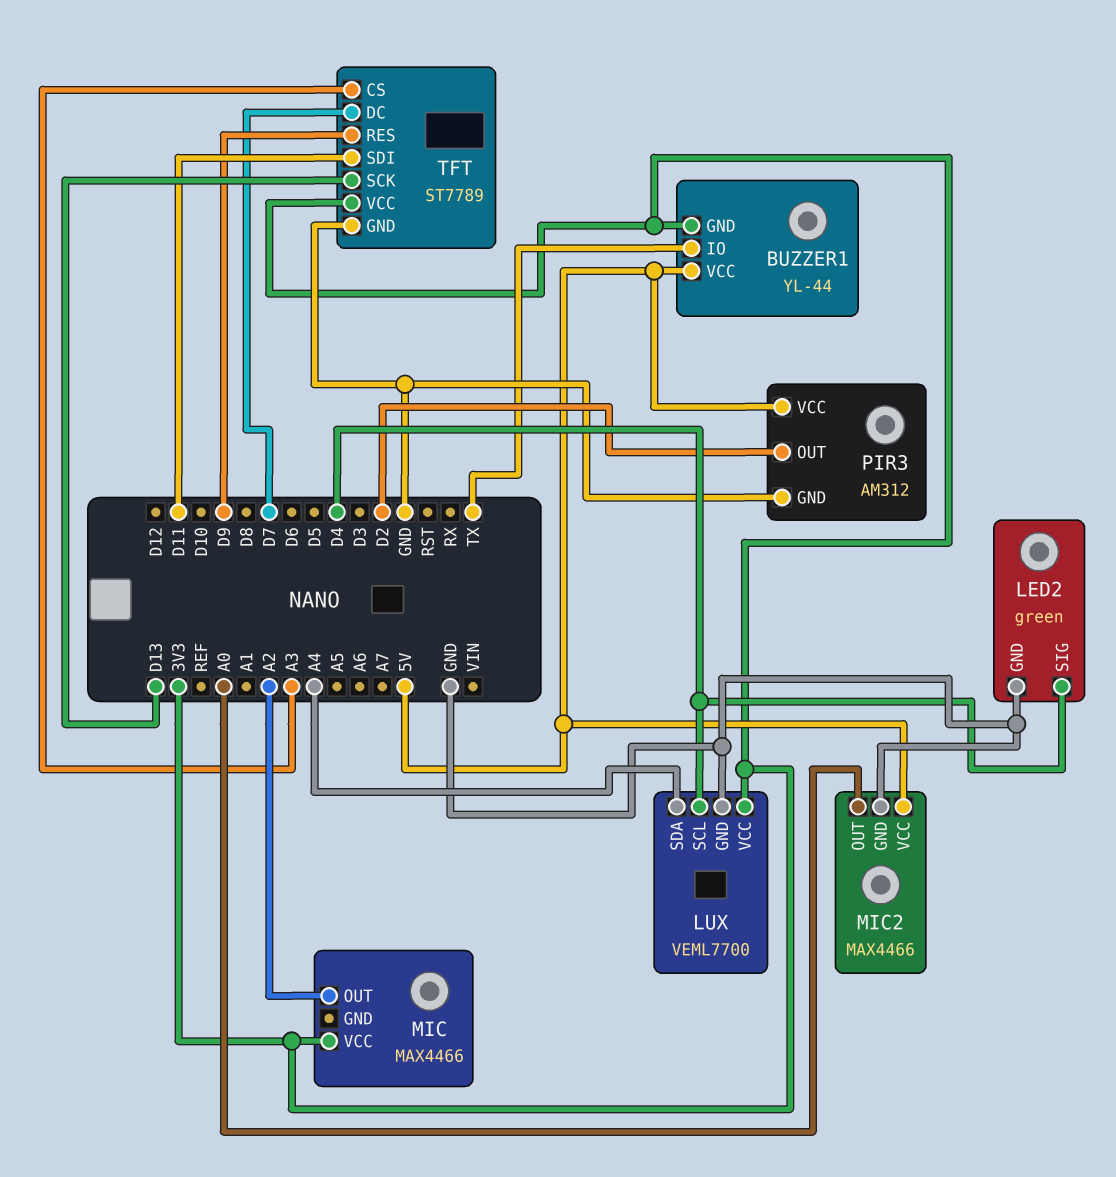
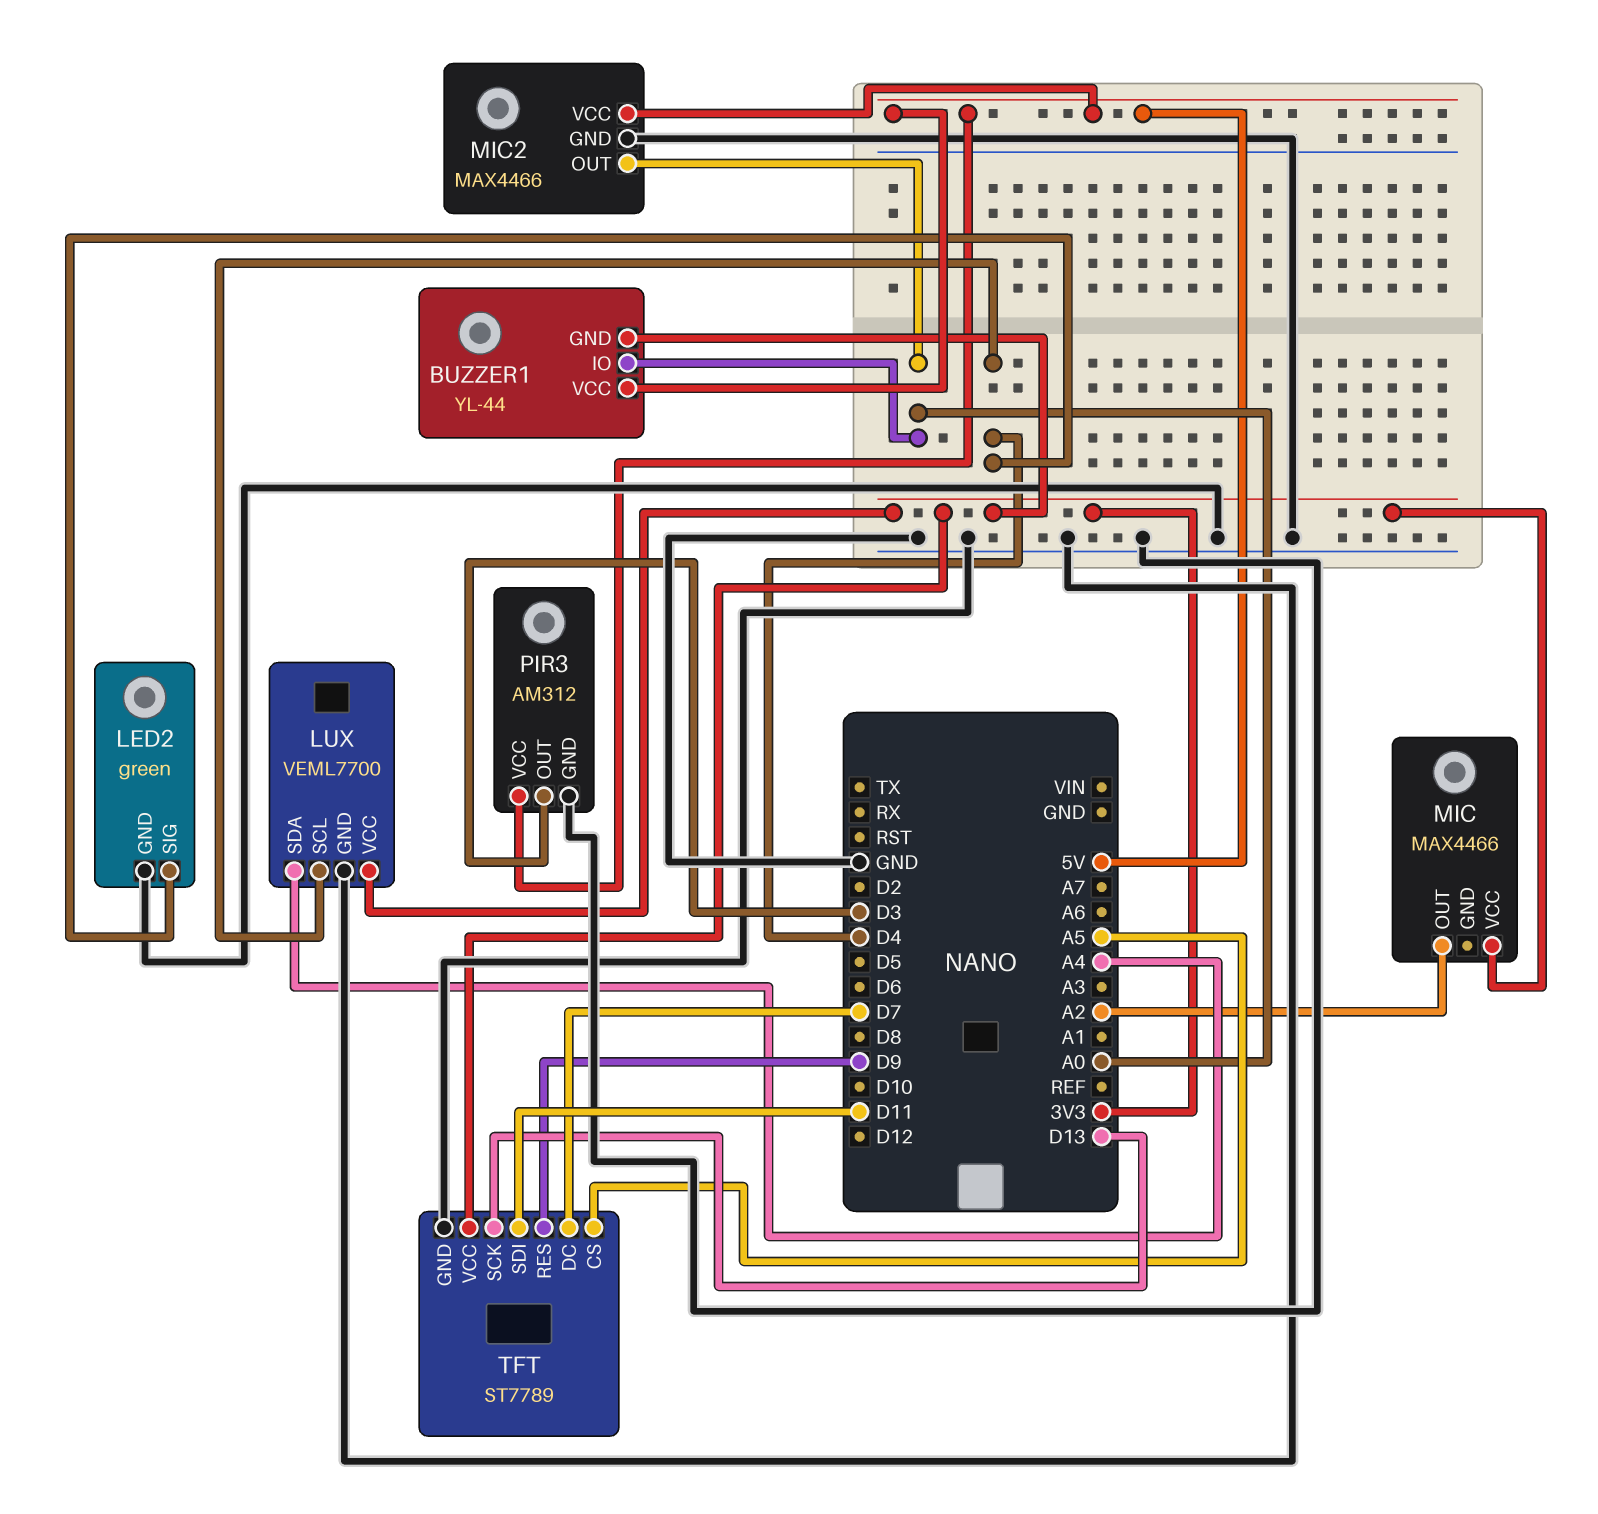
BUZZER1 pin IO: TX -> A0
PIR3 pin OUT: D2 -> D3
TFT pin CS: A3 -> A5

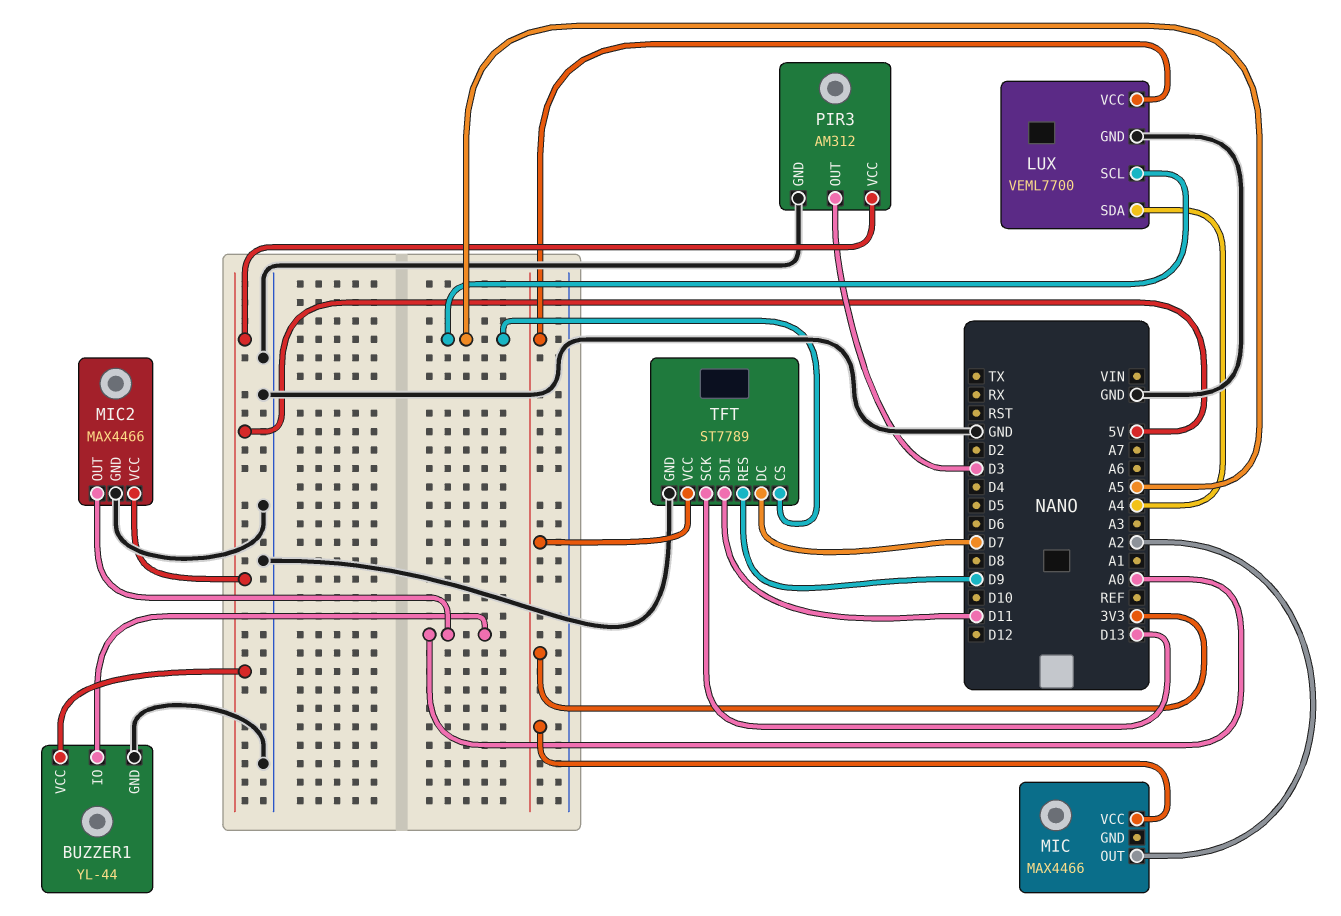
BUZZER1 pin GND: 3V3 -> GND
LED2: green -> none
LED2 pin GND: GND -> none
LED2 pin SIG: D4 -> none
LUX pin SCL: D4 -> A5

